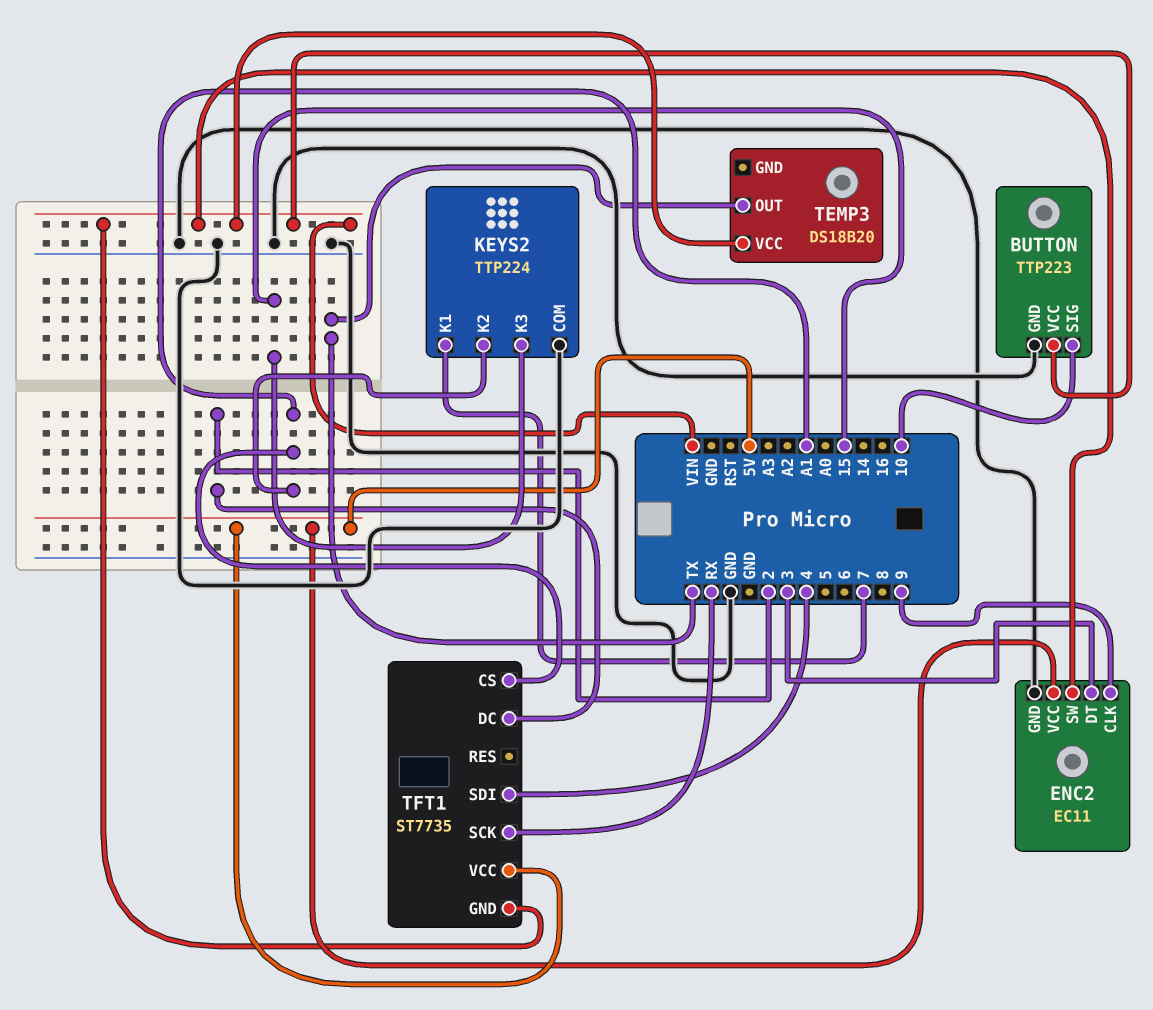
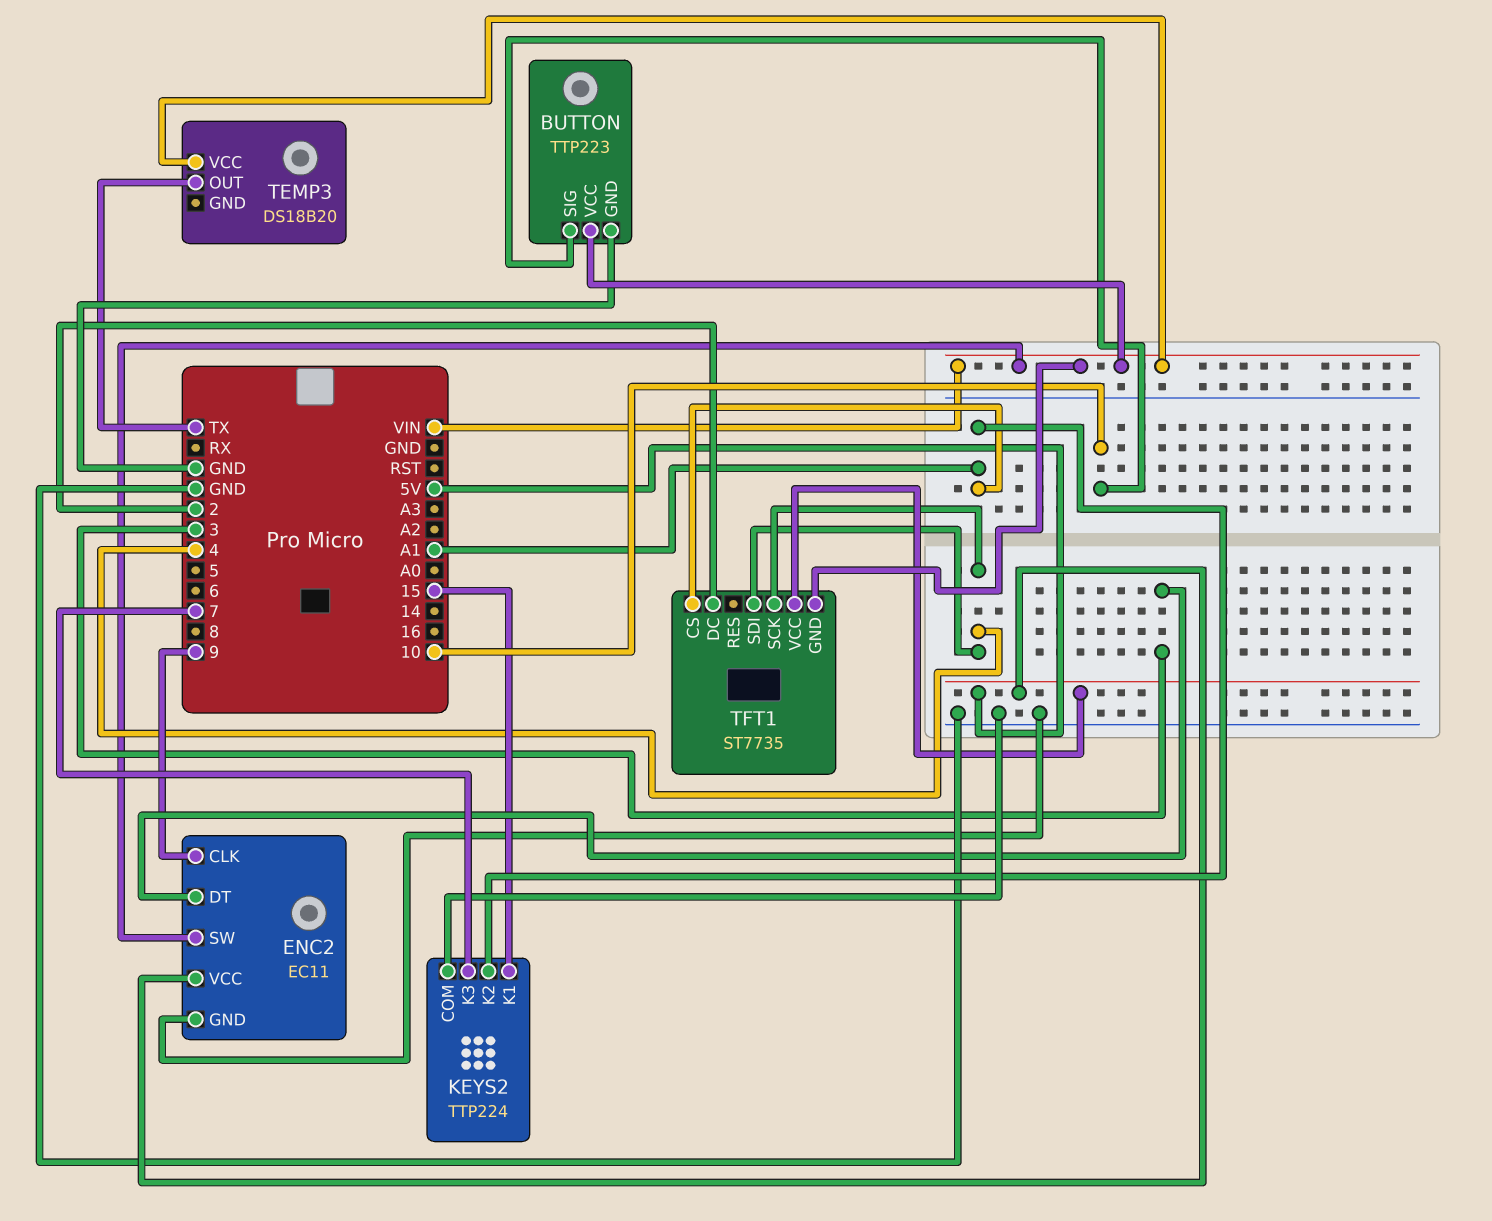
KEYS2 pin K1: 7 -> 15
KEYS2 pin K3: 15 -> 7
TFT1 pin SCK: RX -> 4

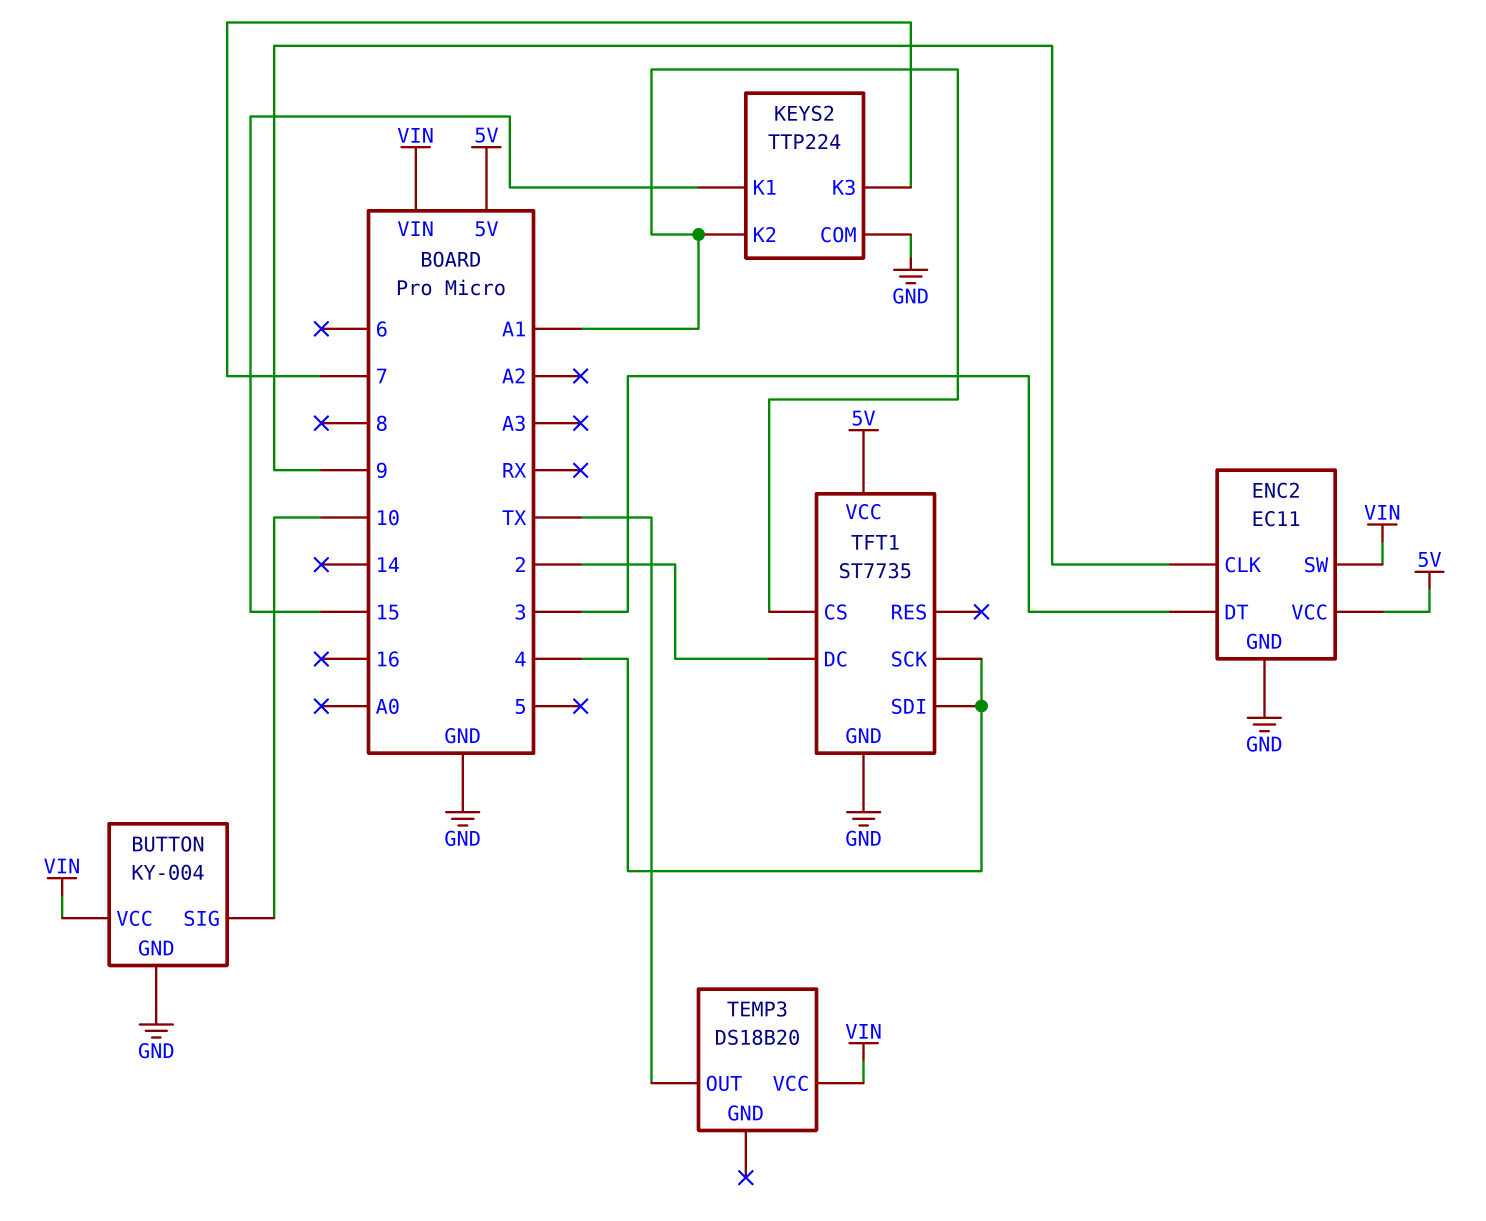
BUTTON: TTP223 -> KY-004
TFT1 pin GND: VIN -> GND

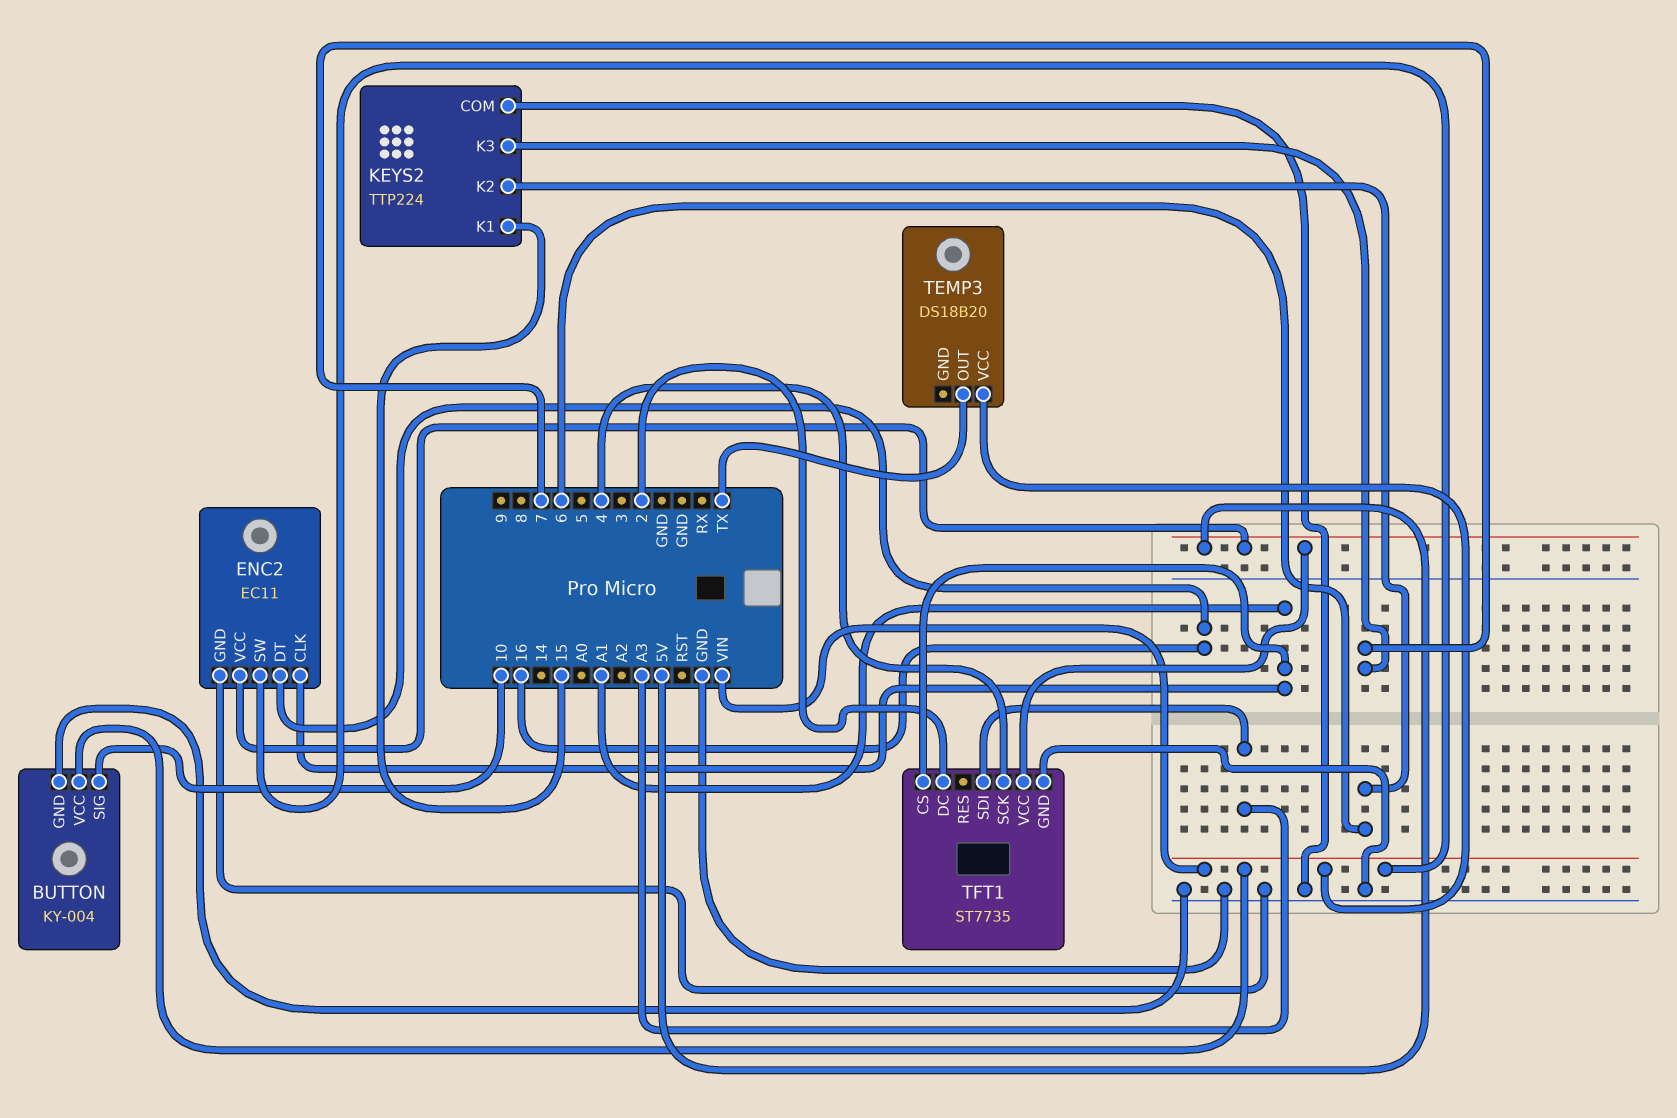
ENC2 pin CLK: 9 -> A1
ENC2 pin DT: 3 -> 16
KEYS2 pin K2: A1 -> 6
TFT1 pin SDI: 4 -> A3

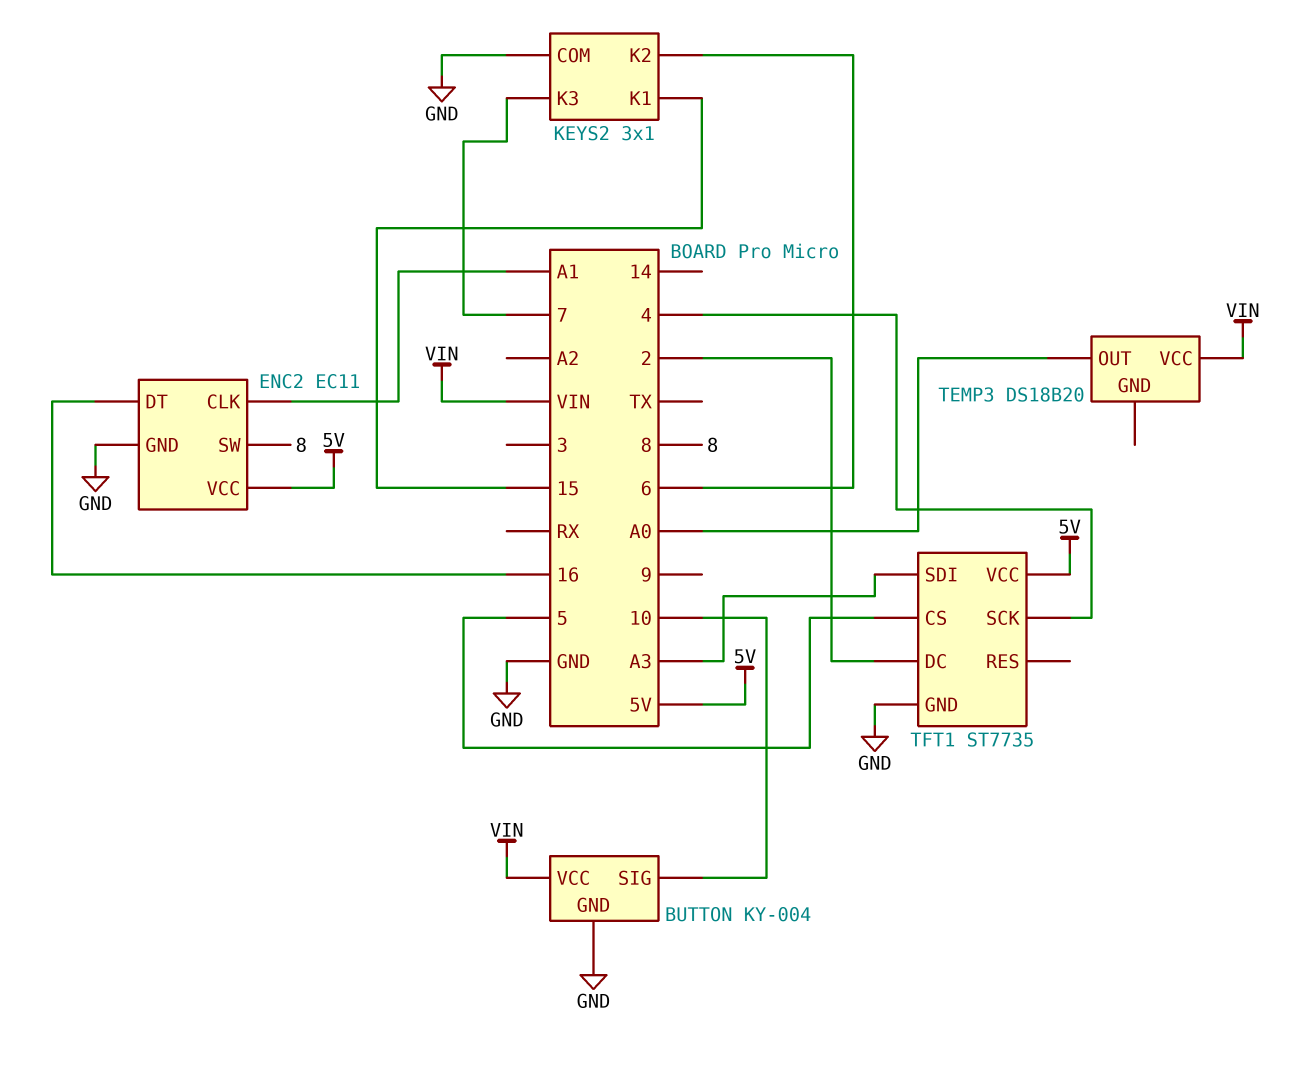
ENC2 pin SW: VIN -> 8
KEYS2: TTP224 -> 3x1
TEMP3 pin OUT: TX -> A0
TFT1 pin CS: A1 -> 5

